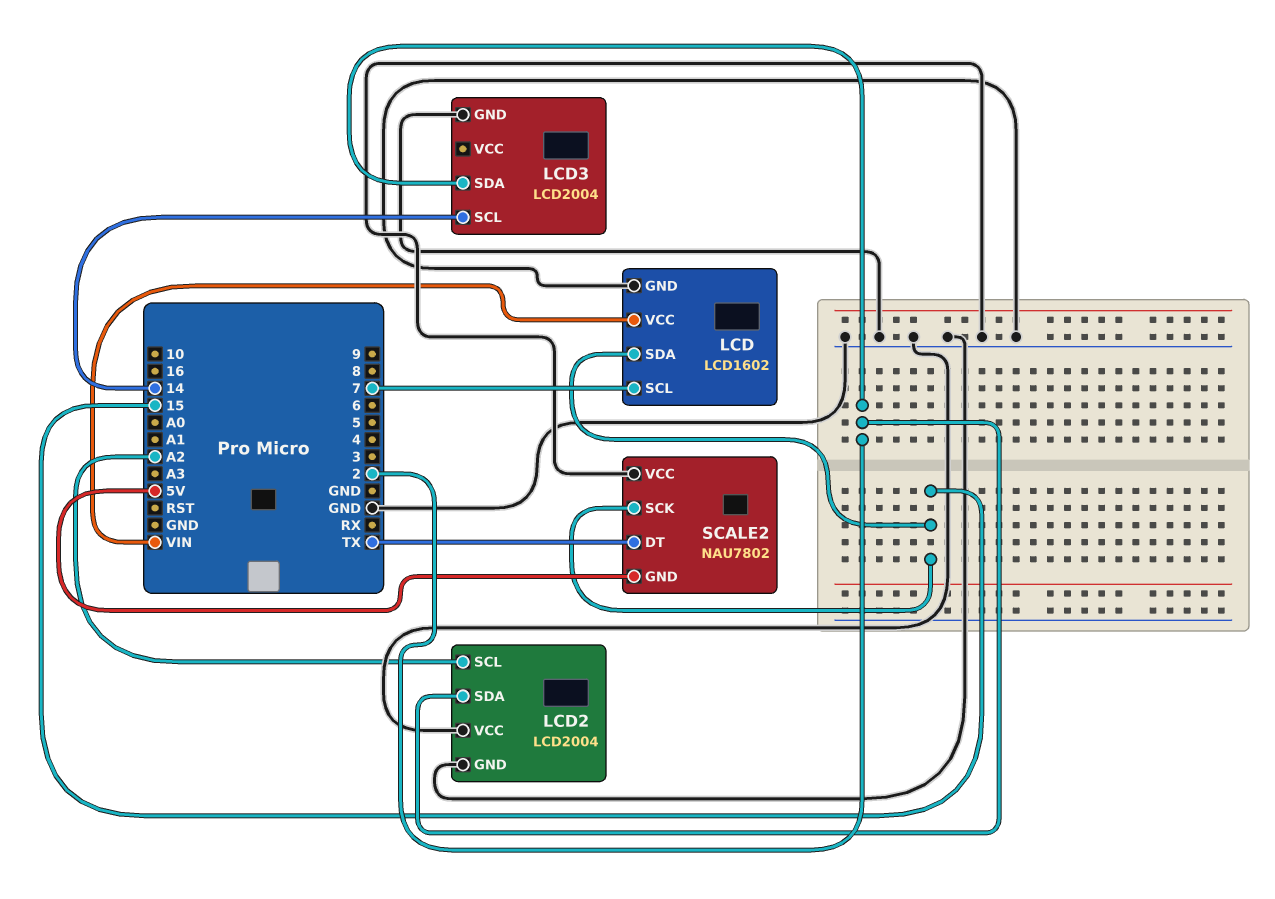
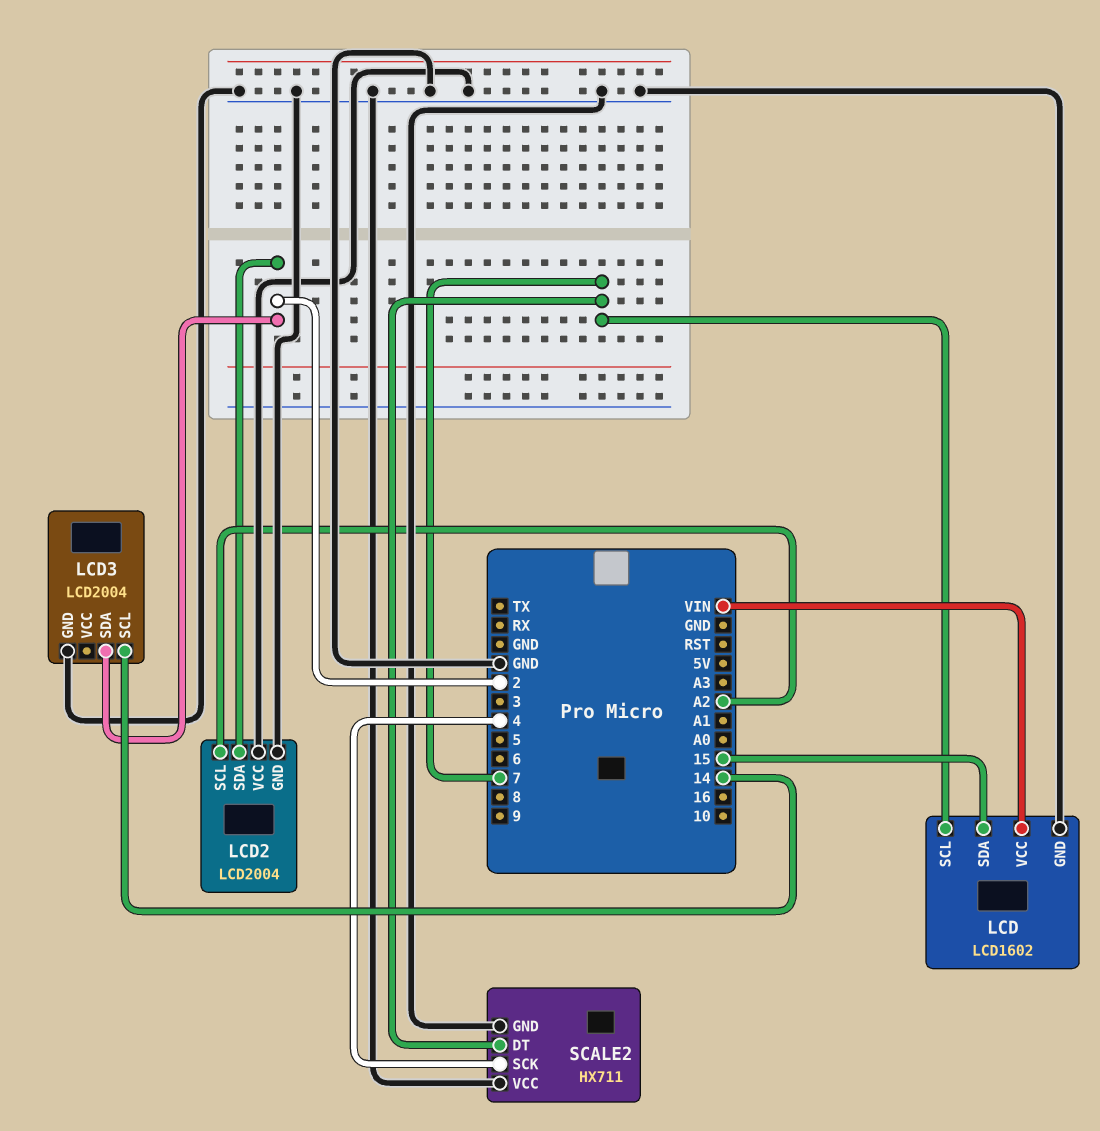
SCALE2: NAU7802 -> HX711
SCALE2 pin DT: TX -> 7
SCALE2 pin GND: 5V -> GND
SCALE2 pin SCK: 15 -> 4

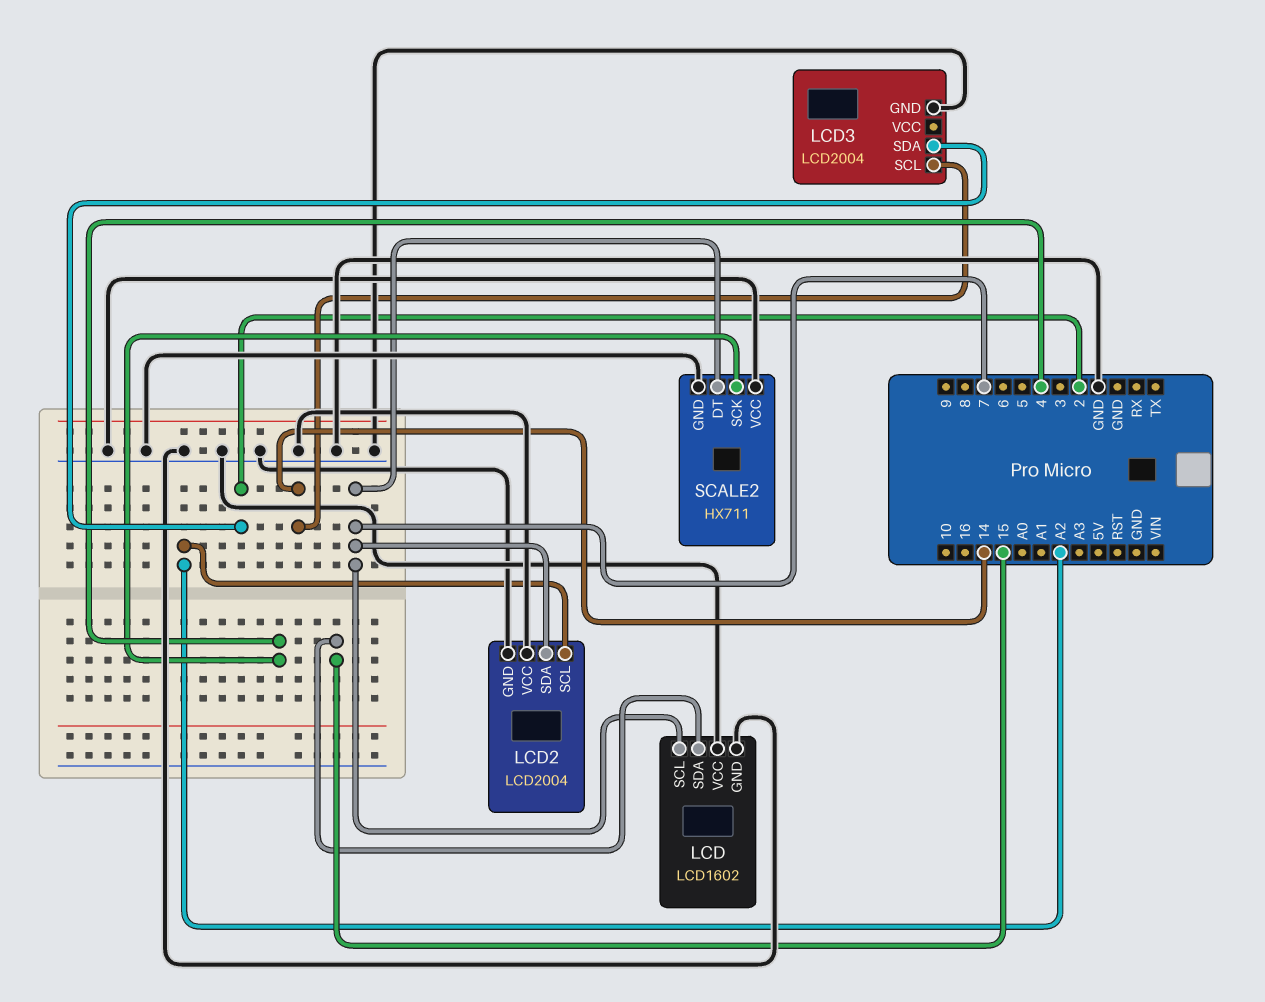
LCD pin VCC: VIN -> GND
LCD2 pin SDA: 2 -> 7

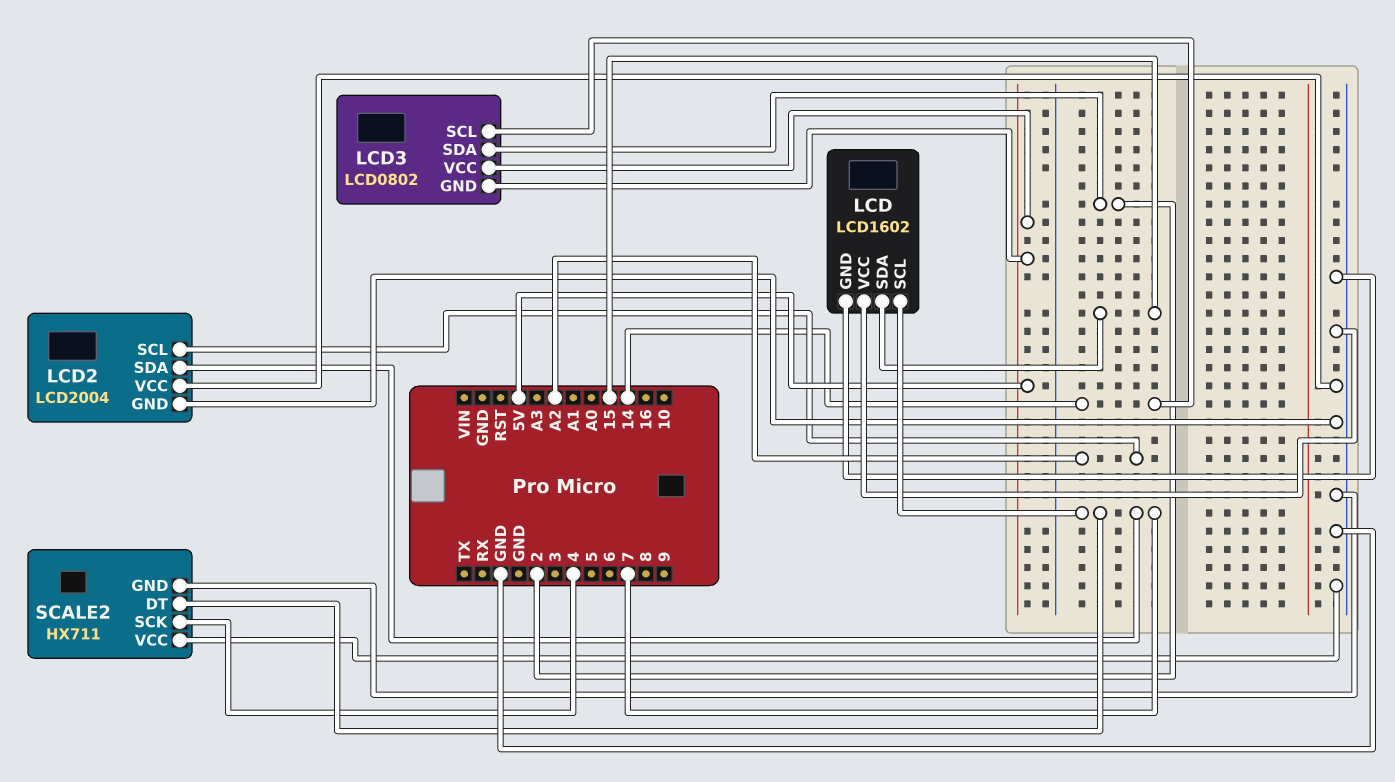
LCD3: LCD2004 -> LCD0802
LCD3 pin GND: GND -> 5V
LCD3 pin VCC: none -> 5V

